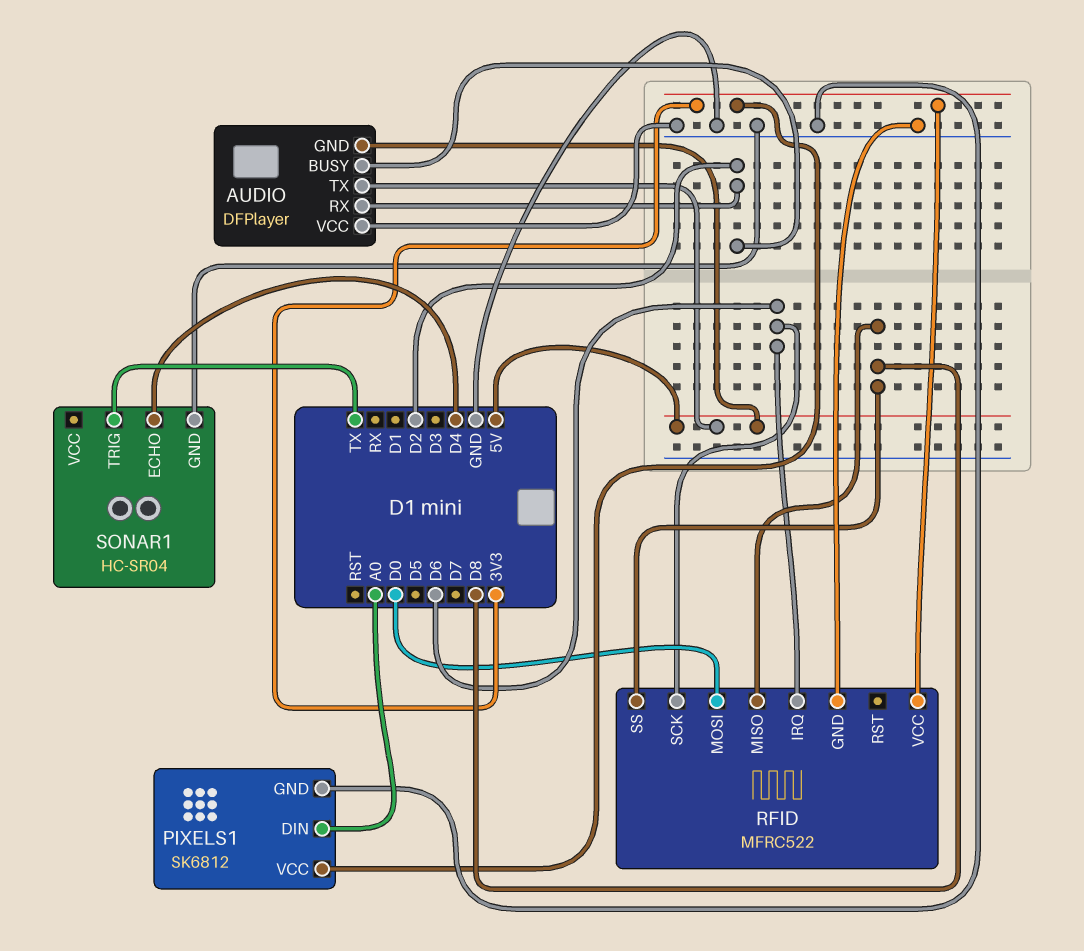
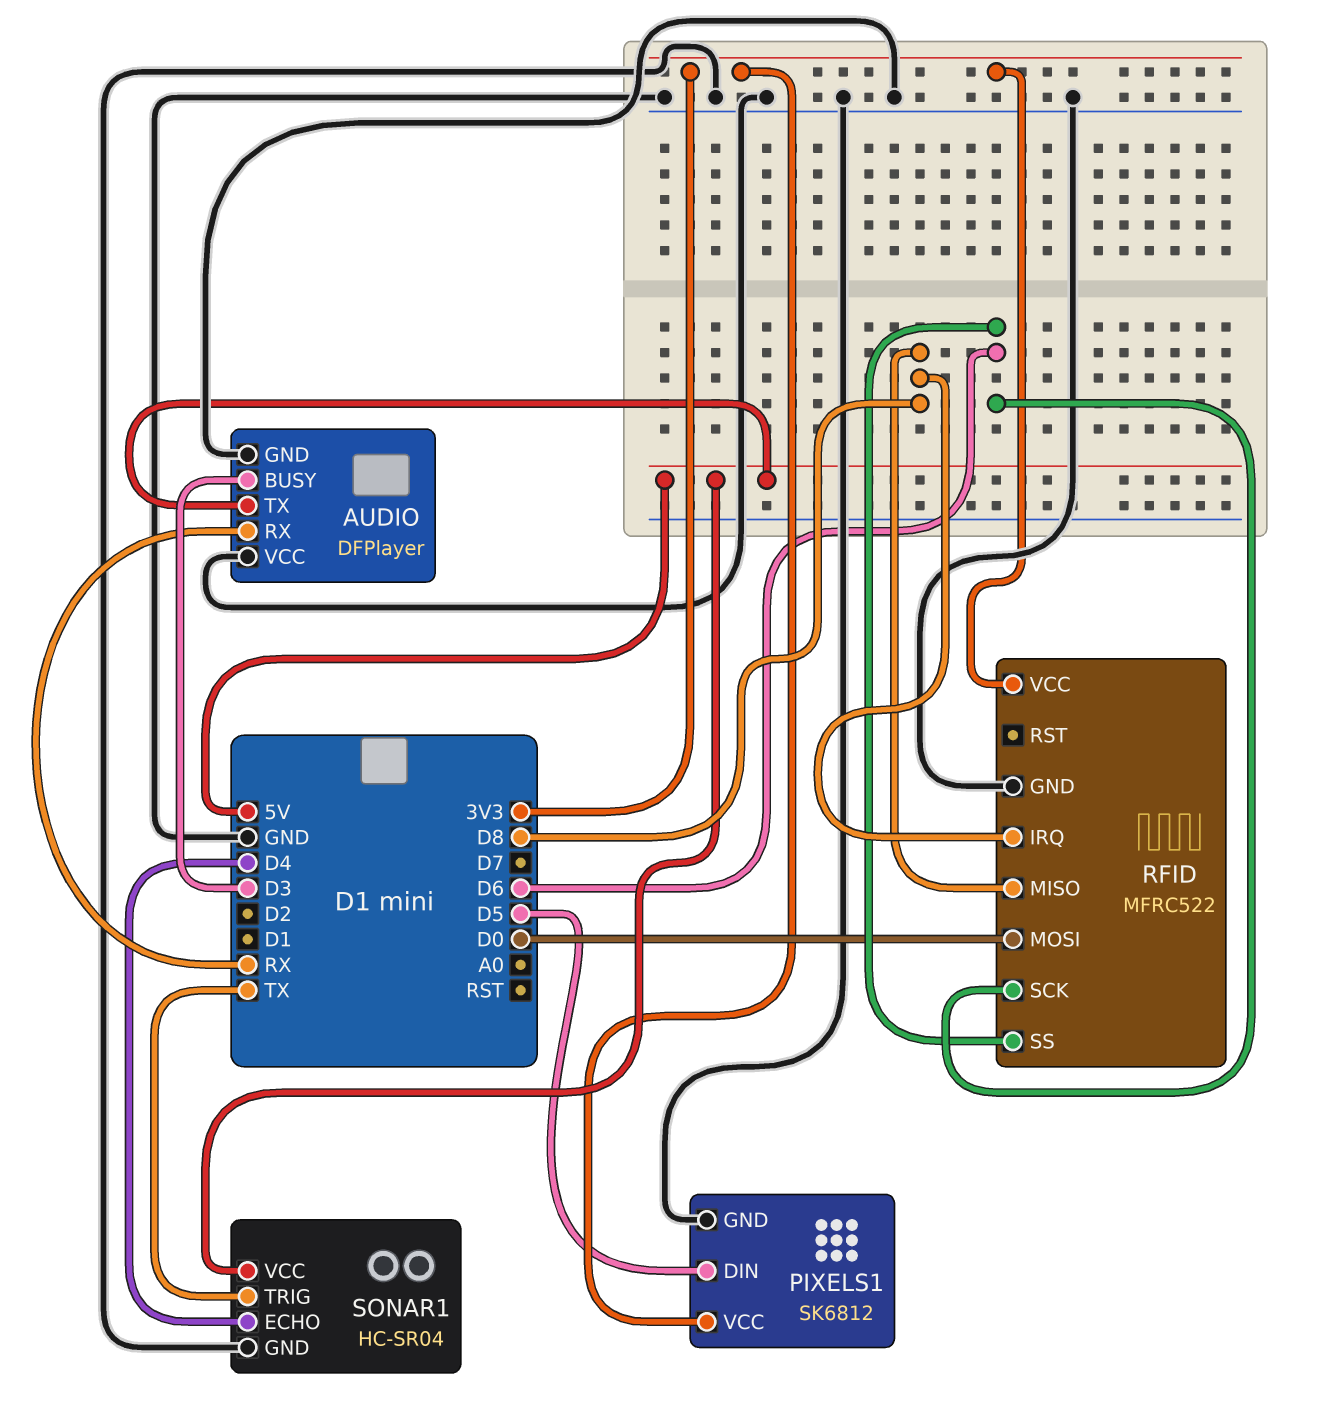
AUDIO pin BUSY: D2 -> D3
AUDIO pin GND: 5V -> GND
AUDIO pin RX: D2 -> RX
PIXELS1 pin DIN: A0 -> D5
RFID pin IRQ: D6 -> D8
RFID pin SS: D8 -> D6
SONAR1 pin VCC: none -> 5V

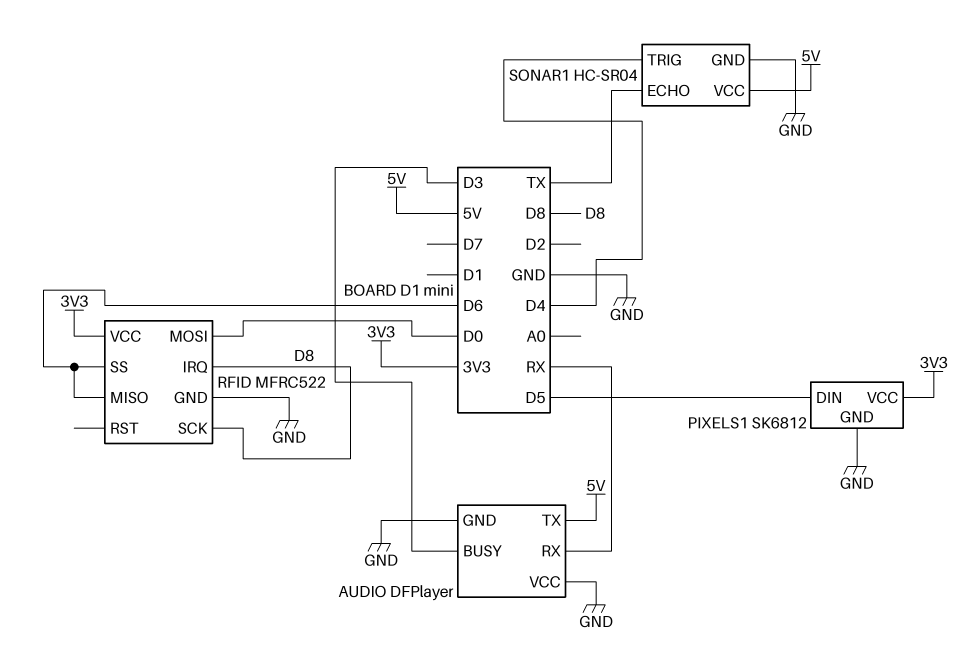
RFID pin MISO: D8 -> D6
RFID pin SCK: D6 -> D8
SONAR1 pin ECHO: D4 -> TX
SONAR1 pin TRIG: TX -> D4

